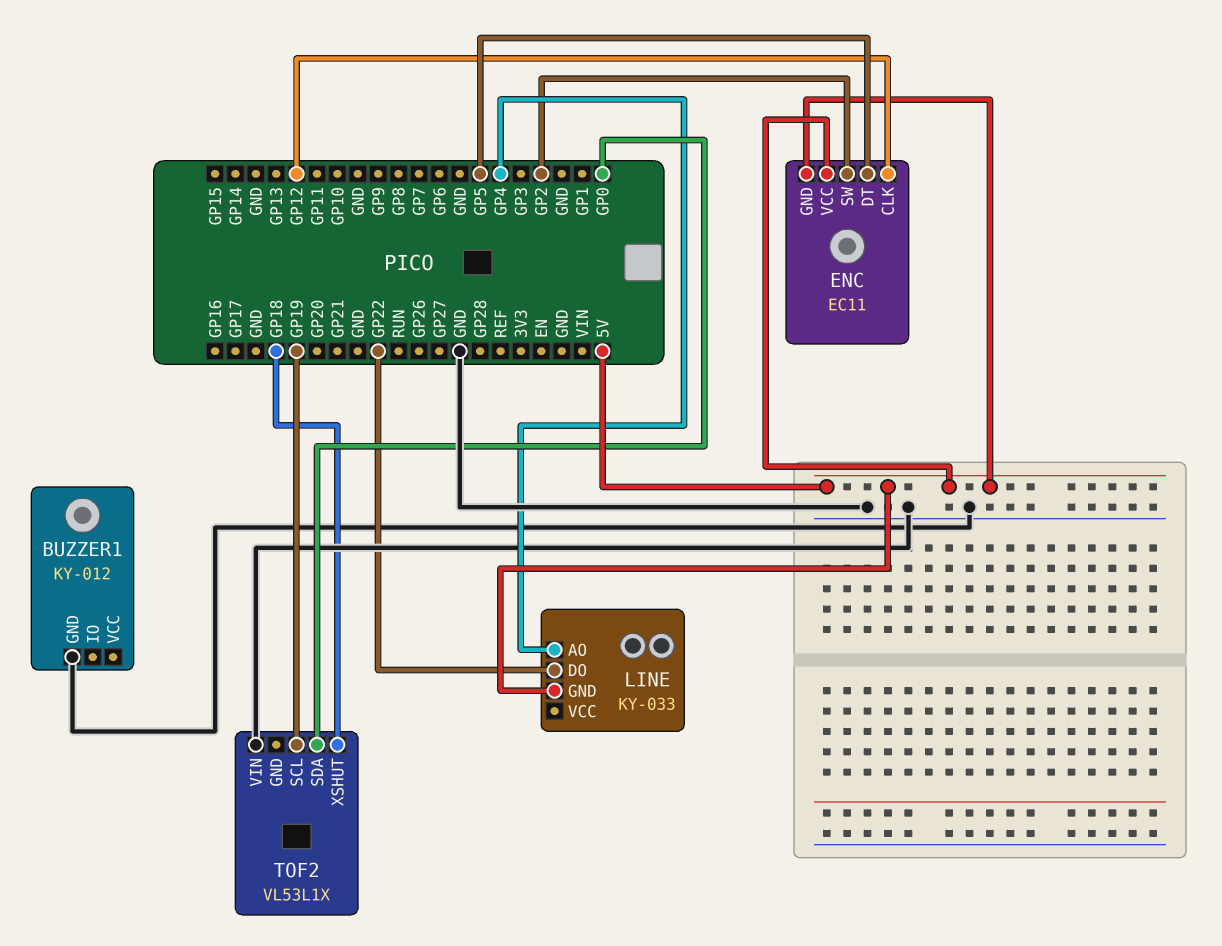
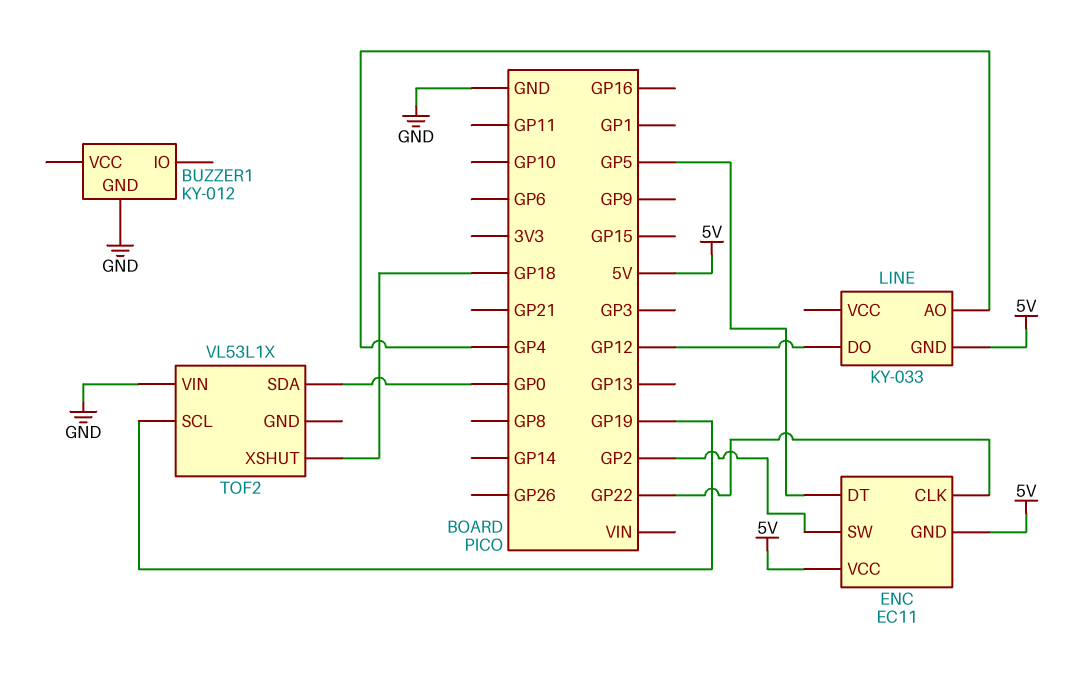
ENC pin CLK: GP12 -> GP22
LINE pin DO: GP22 -> GP12

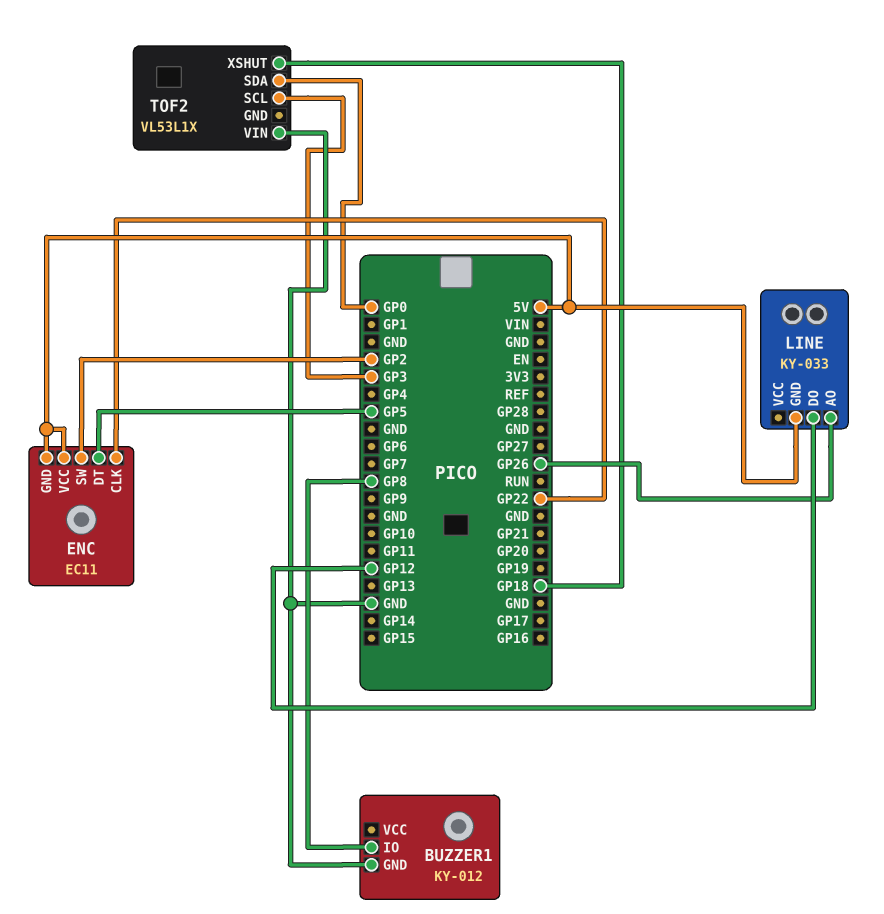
BUZZER1 pin IO: none -> GP8
LINE pin AO: GP4 -> GP26
TOF2 pin SCL: GP19 -> GP3

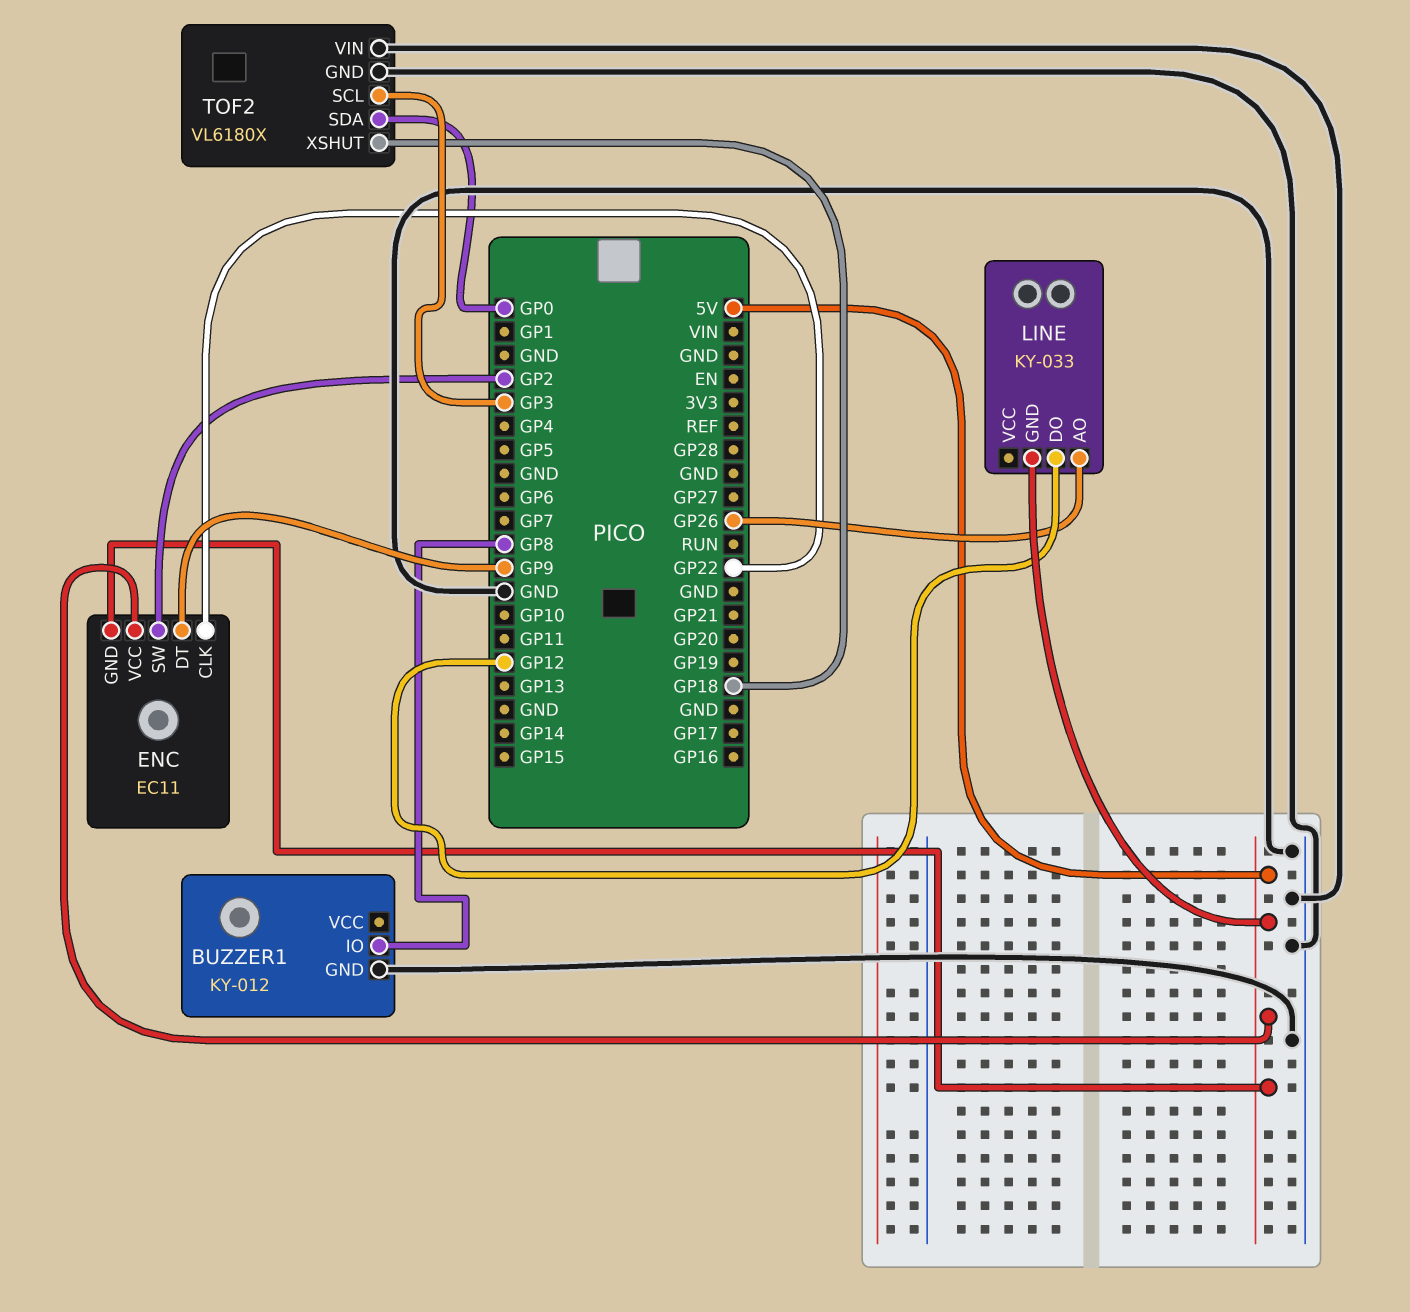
ENC pin DT: GP5 -> GP9
TOF2: VL53L1X -> VL6180X
TOF2 pin GND: none -> GND

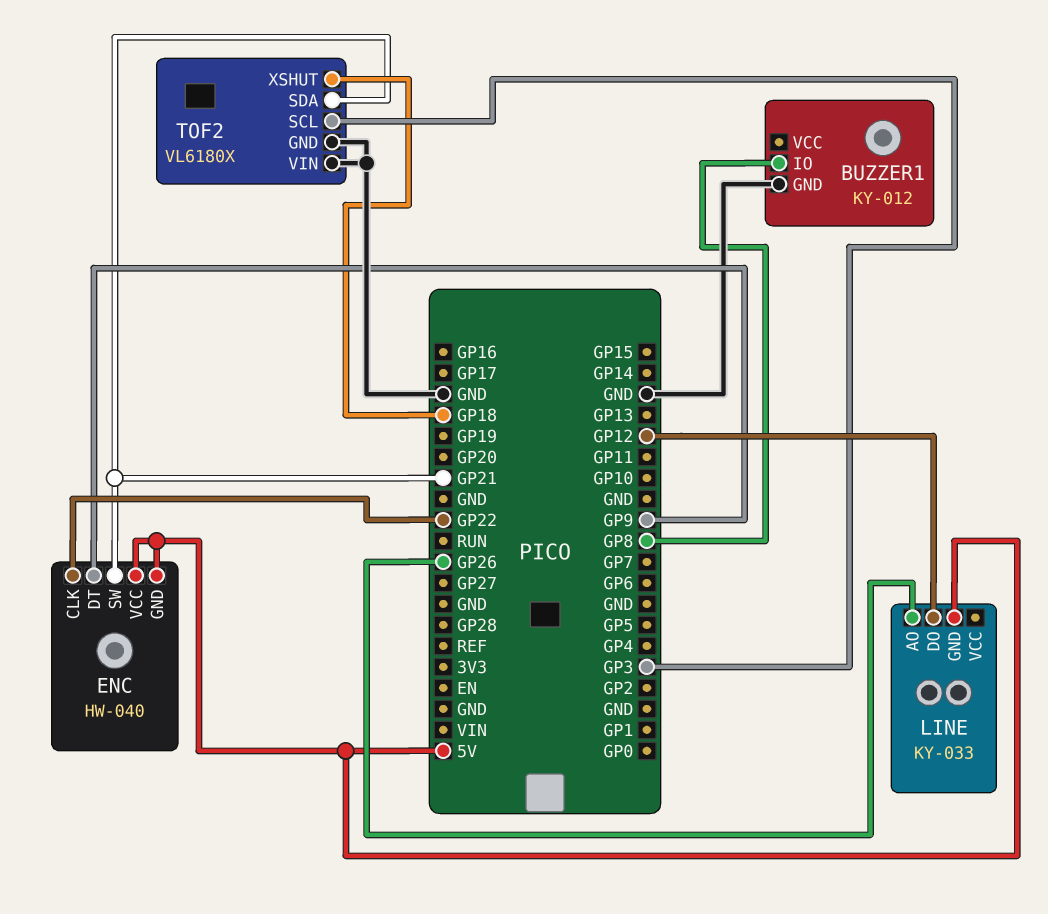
ENC: EC11 -> HW-040
ENC pin SW: GP2 -> GP21
TOF2 pin SDA: GP0 -> GP21

